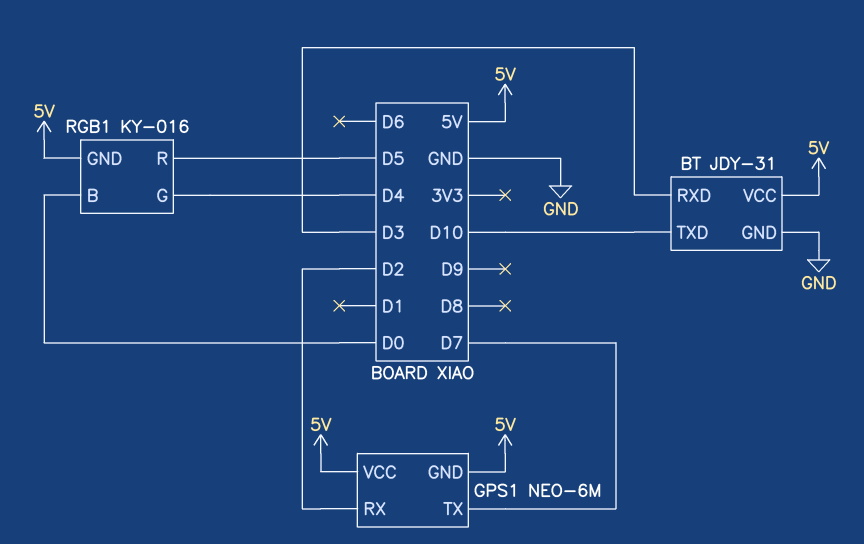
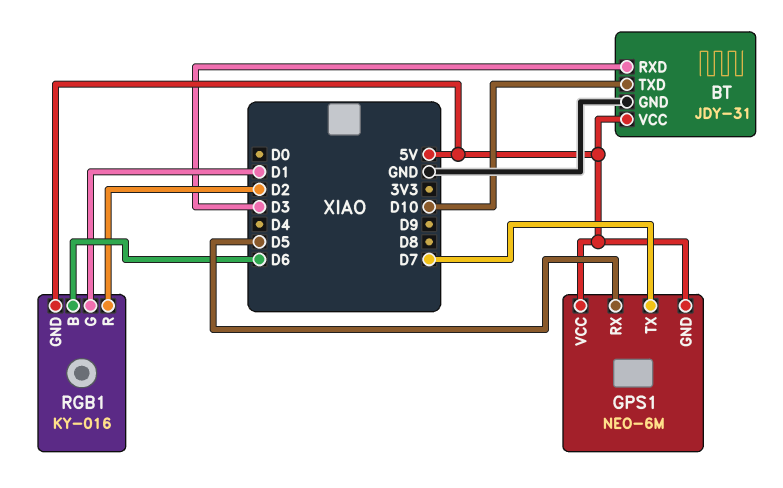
GPS1 pin RX: D2 -> D5
RGB1 pin B: D0 -> D6
RGB1 pin G: D4 -> D1
RGB1 pin R: D5 -> D2

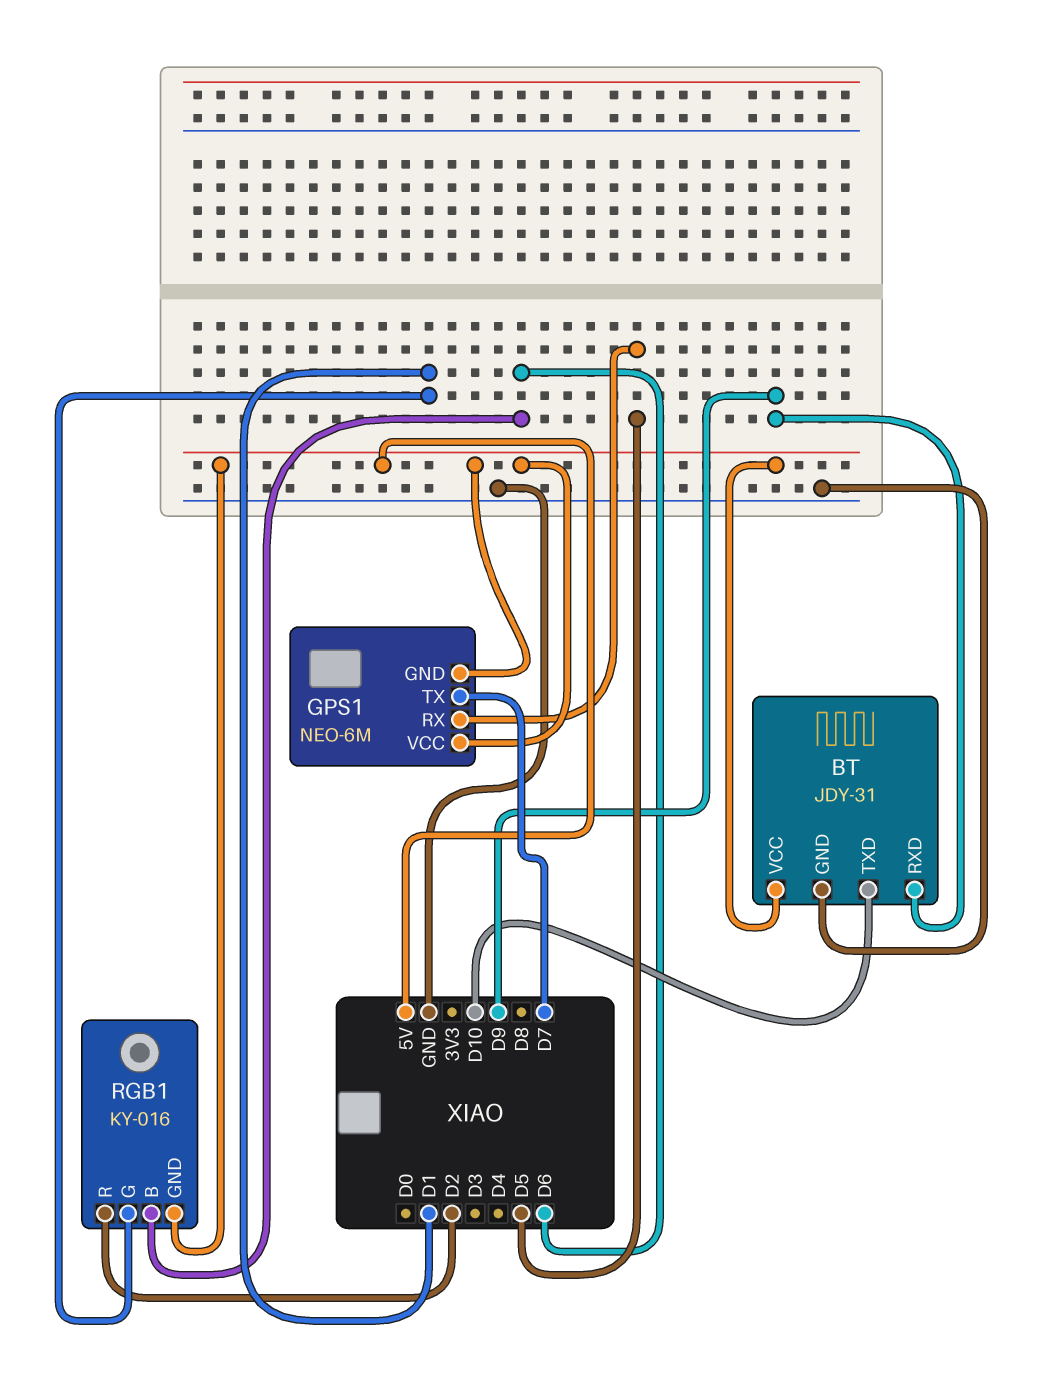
BT pin RXD: D3 -> D9

